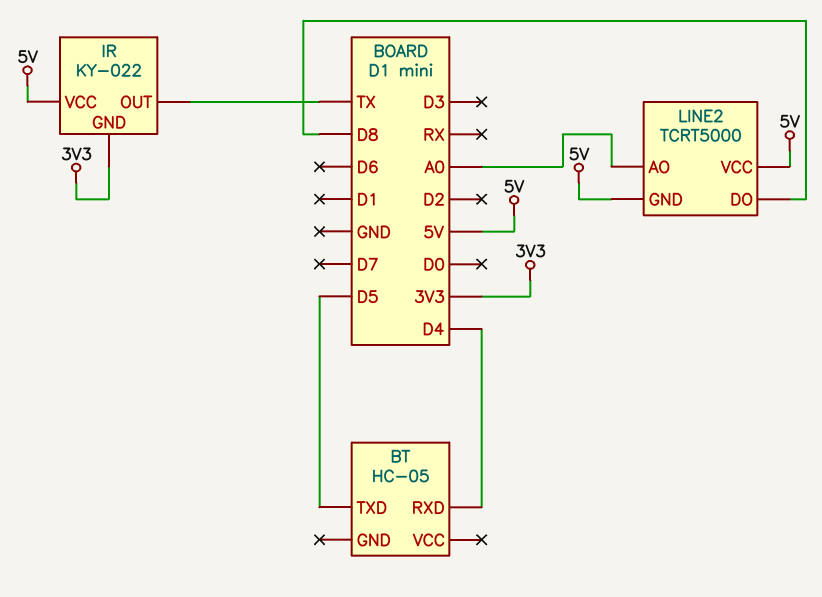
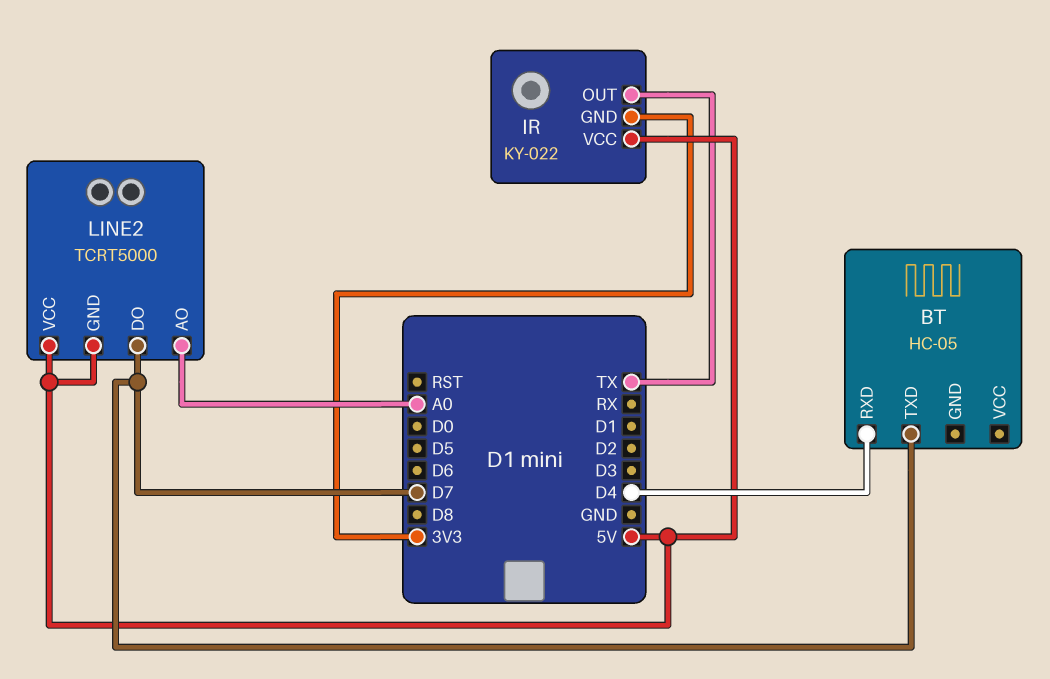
BT pin TXD: D5 -> D7
LINE2 pin DO: D8 -> D7

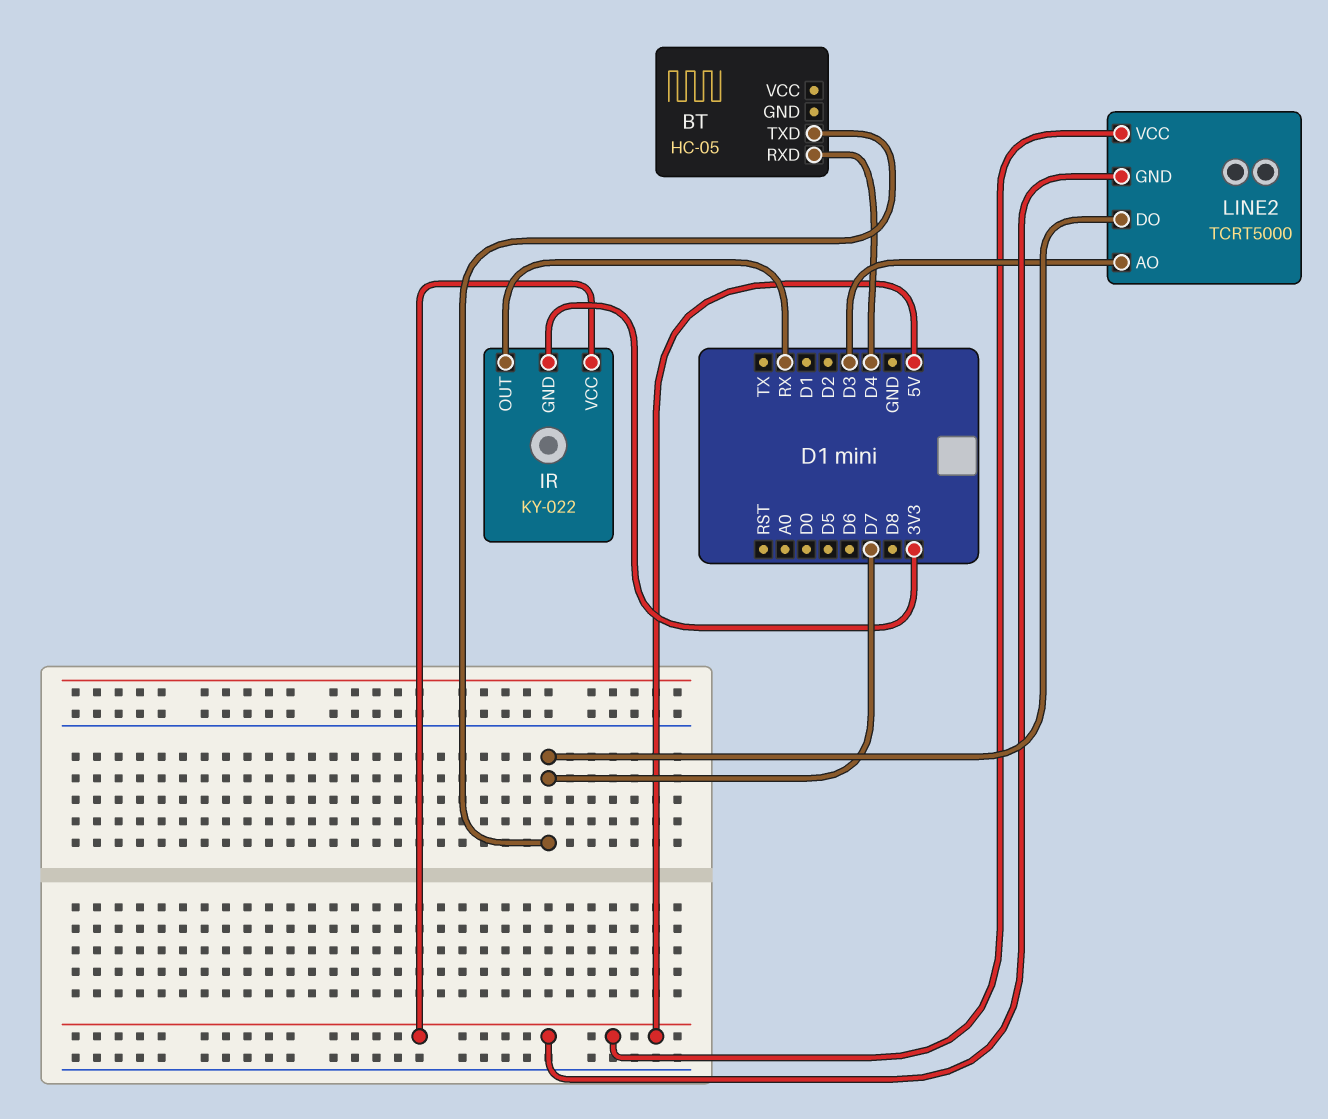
IR pin OUT: TX -> RX
LINE2 pin AO: A0 -> D3

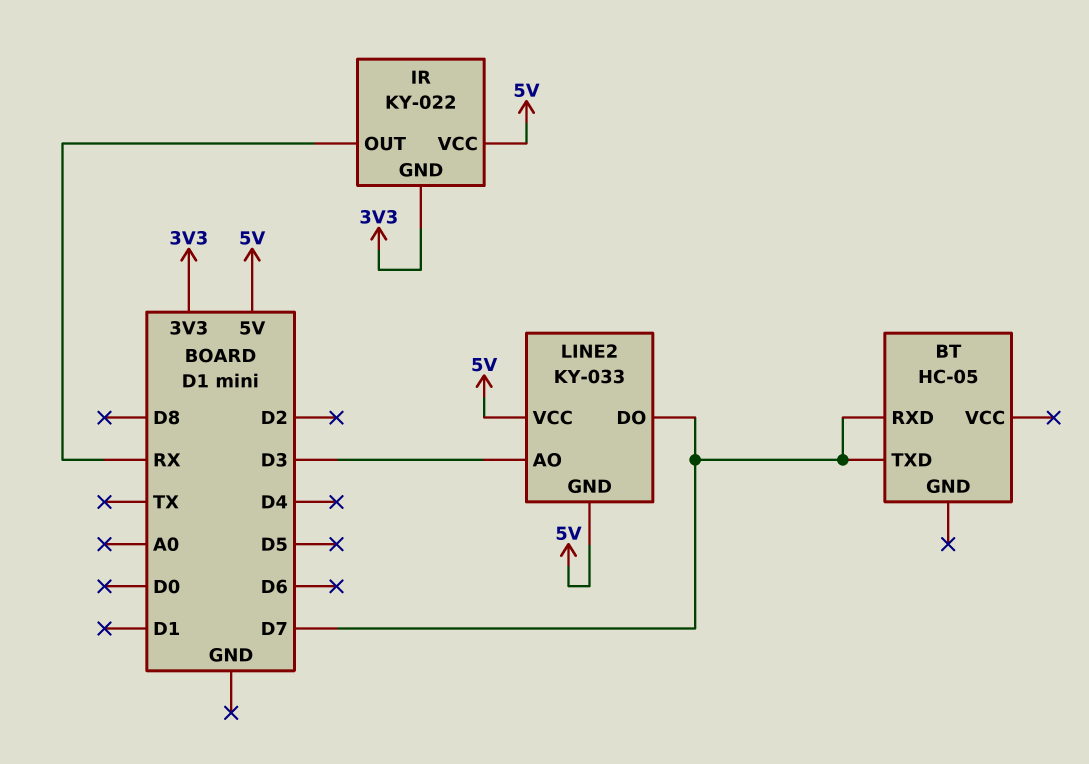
BT pin RXD: D4 -> D7
LINE2: TCRT5000 -> KY-033

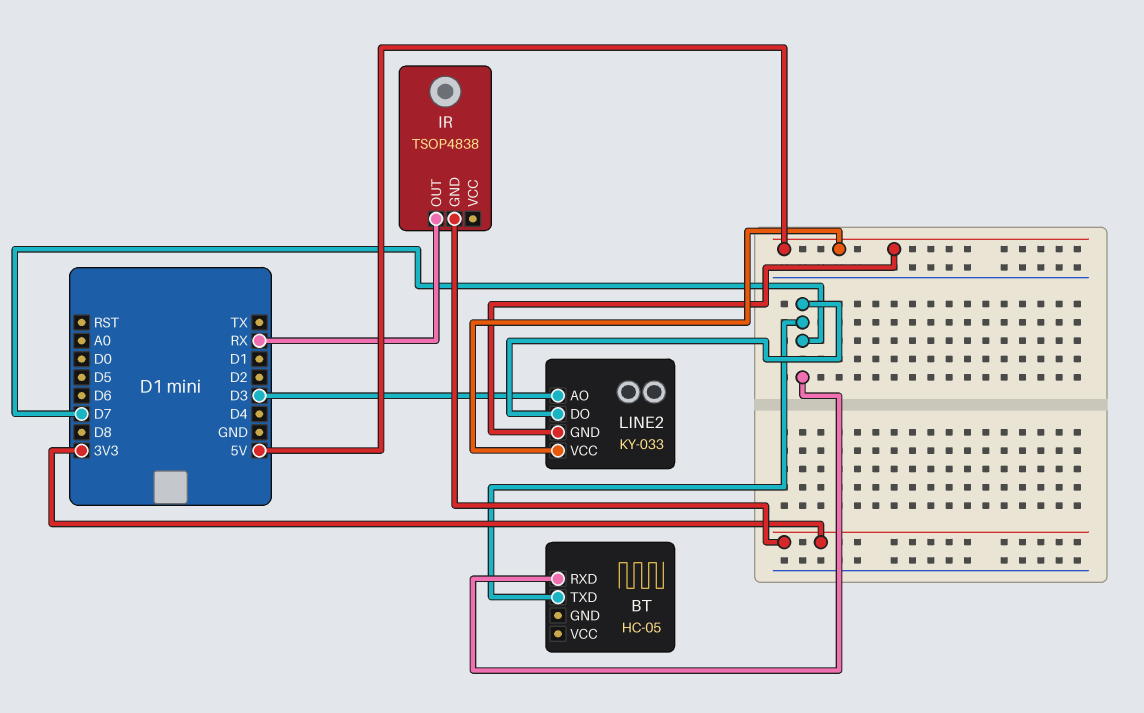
IR: KY-022 -> TSOP4838
IR pin VCC: 5V -> none

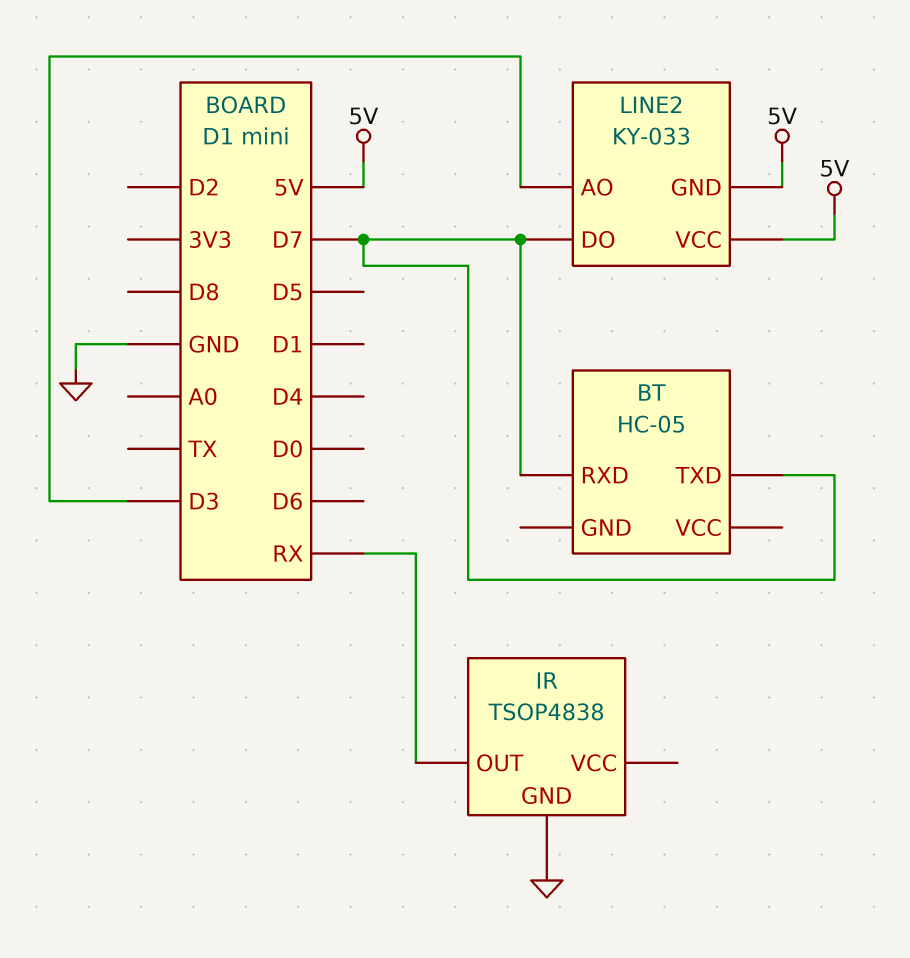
IR pin GND: 3V3 -> GND

